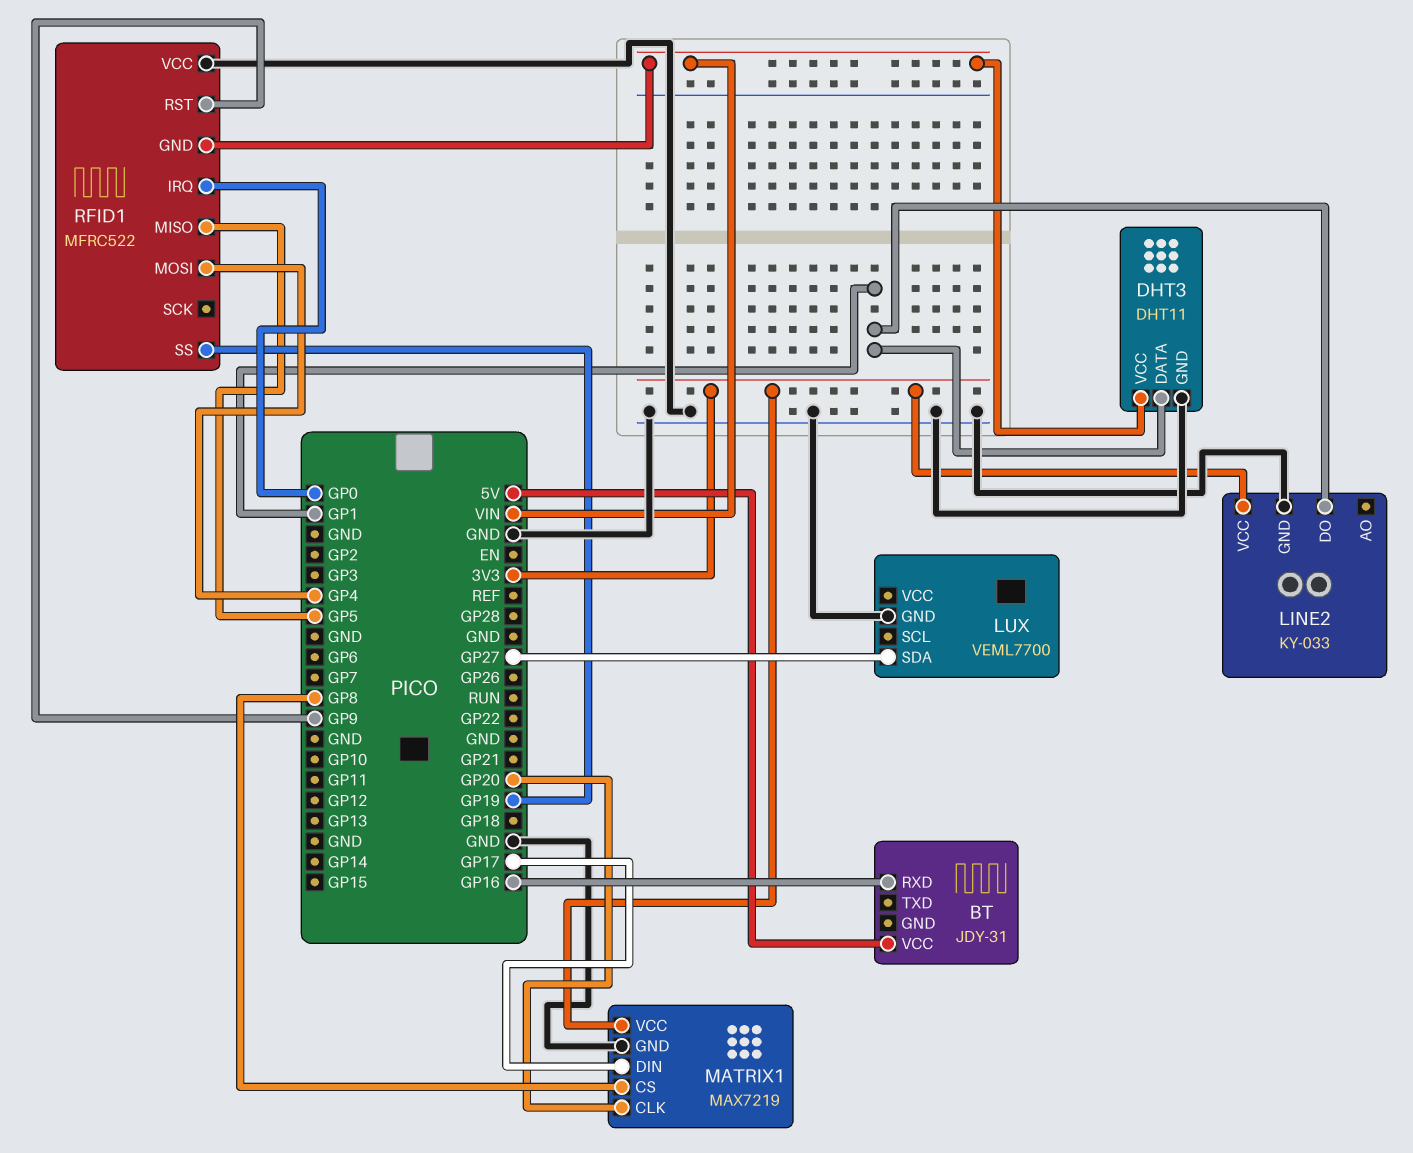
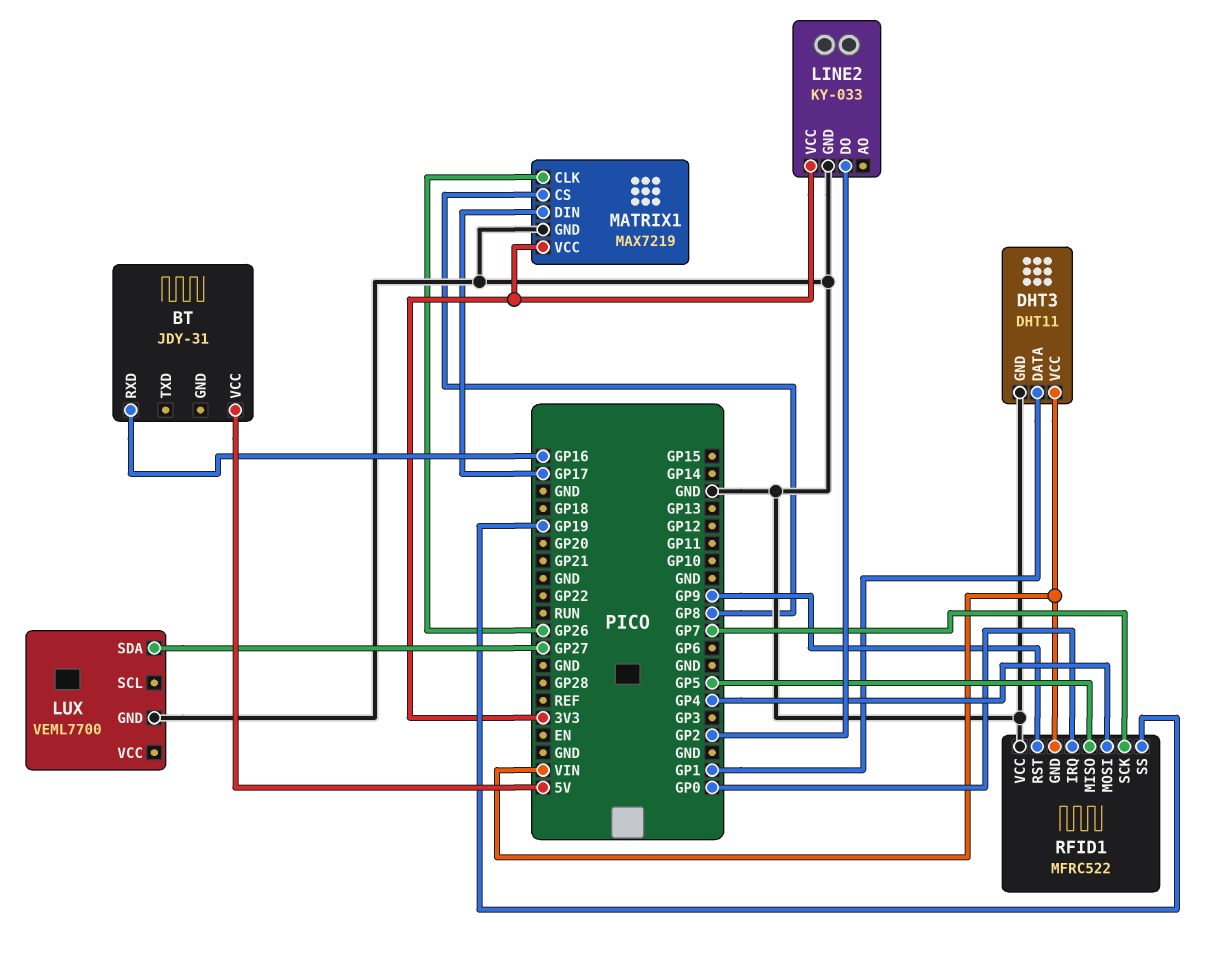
LINE2 pin DO: GP1 -> GP2
MATRIX1 pin CLK: GP20 -> GP26
RFID1 pin SCK: none -> GP7

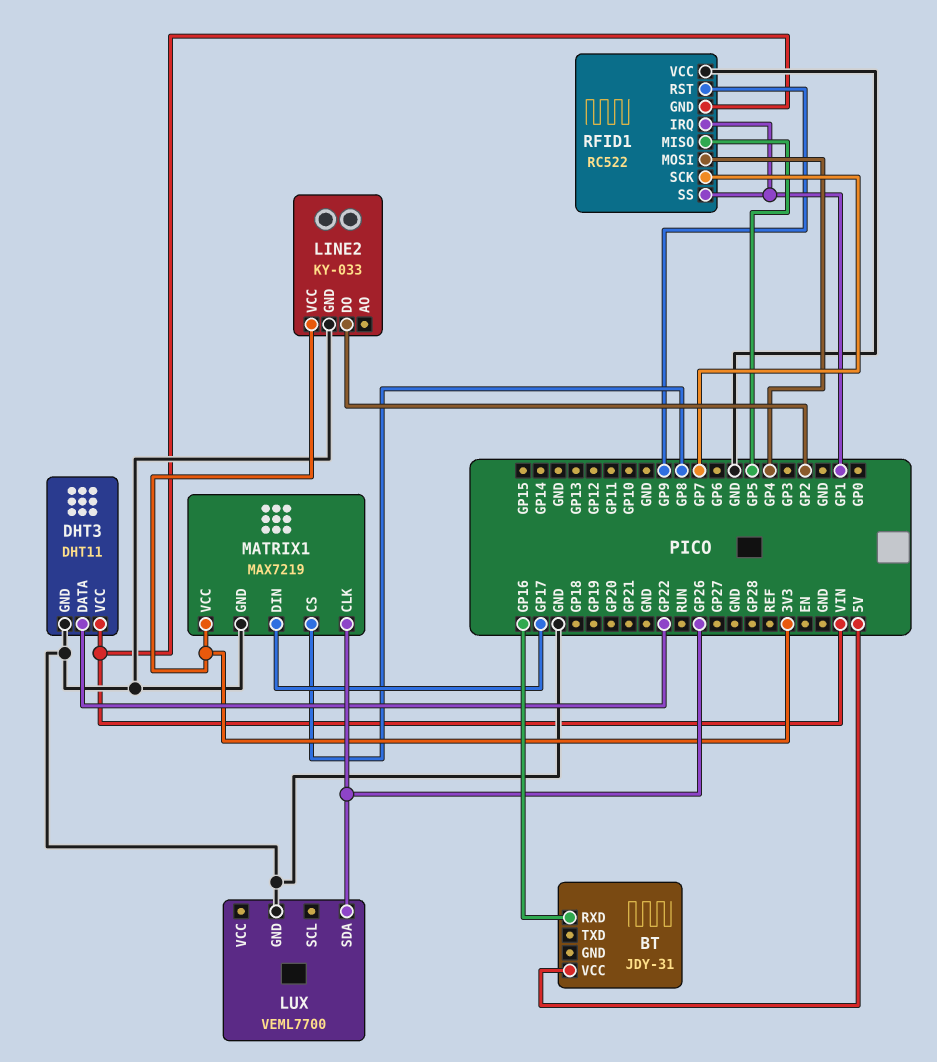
DHT3 pin DATA: GP1 -> GP22
LUX pin SDA: GP27 -> GP26
RFID1: MFRC522 -> RC522
RFID1 pin IRQ: GP0 -> GP1
RFID1 pin SS: GP19 -> GP1

